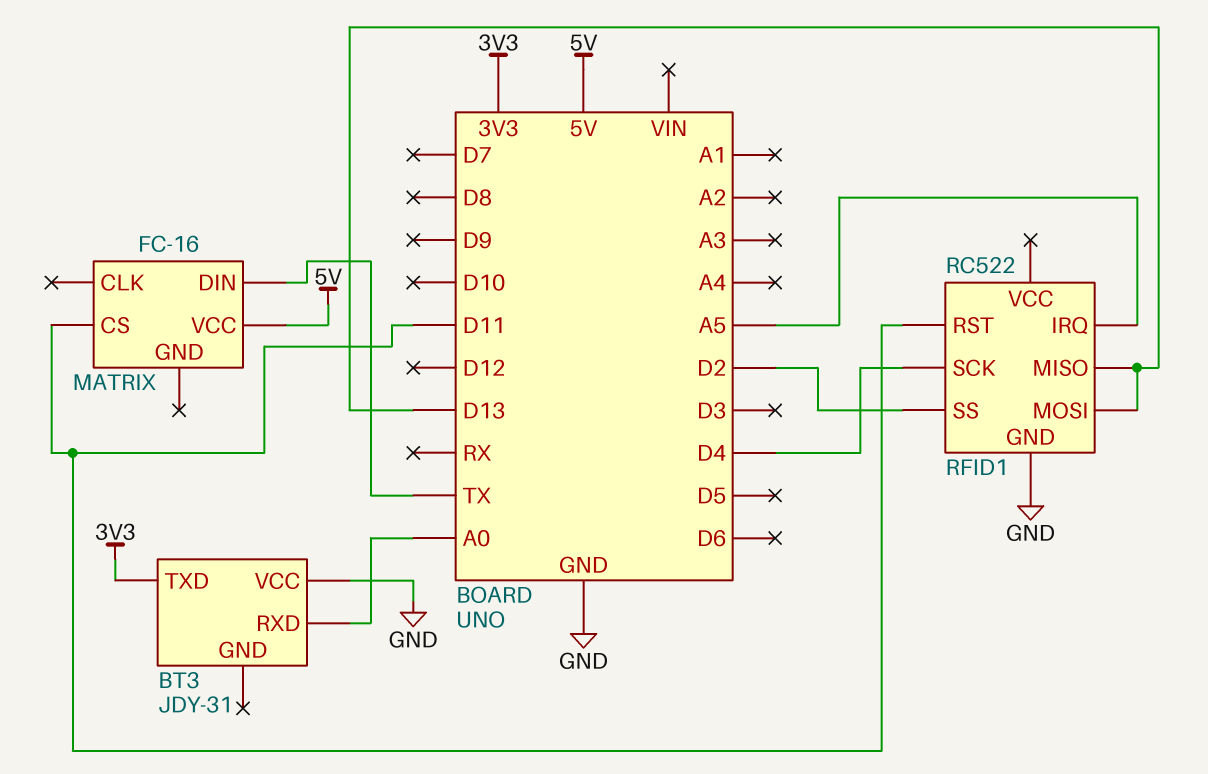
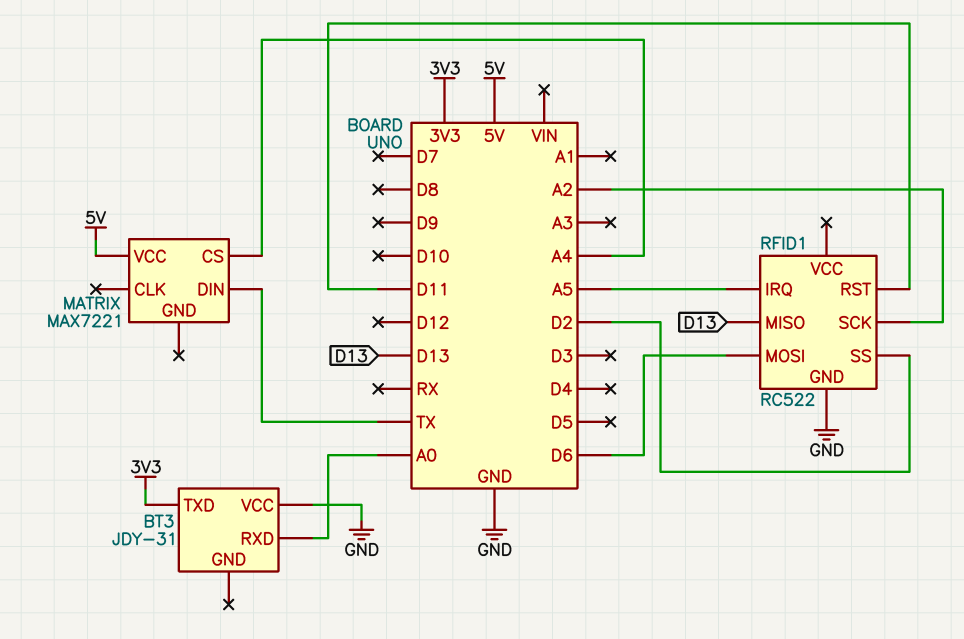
MATRIX: FC-16 -> MAX7221
MATRIX pin CS: D11 -> A4
RFID1 pin MOSI: D13 -> D6
RFID1 pin SCK: D4 -> A2

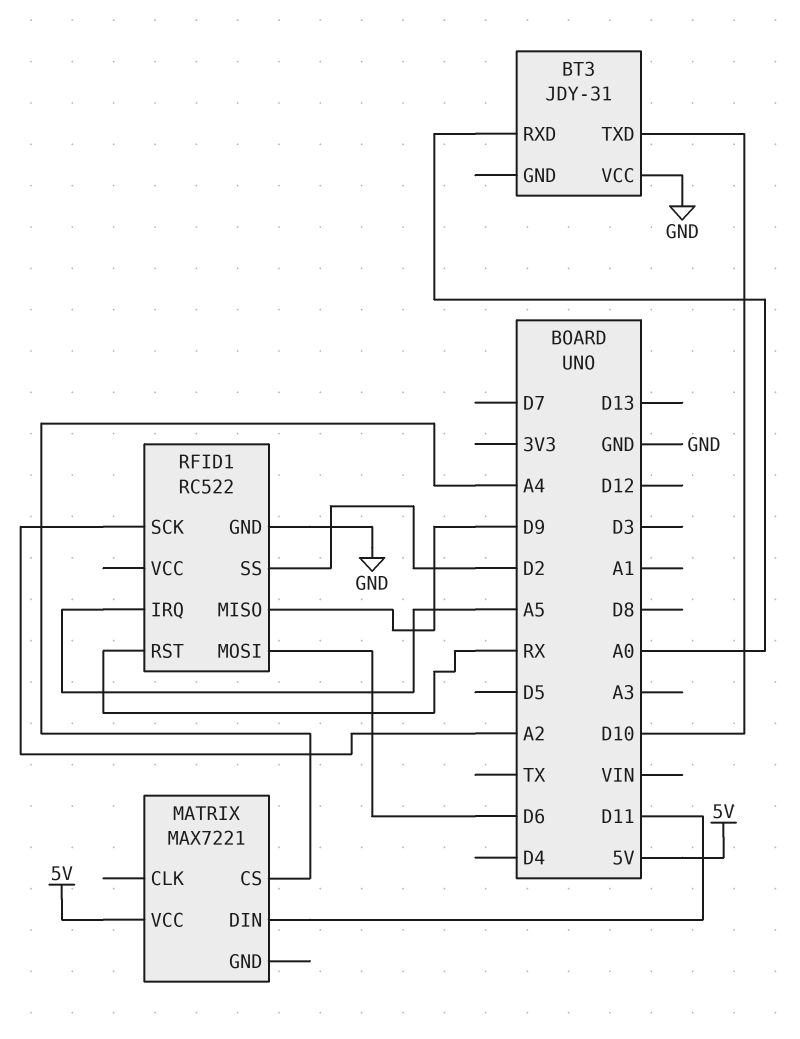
BT3 pin TXD: 3V3 -> D10
MATRIX pin DIN: TX -> D11
RFID1 pin MISO: D13 -> D9
RFID1 pin RST: D11 -> RX

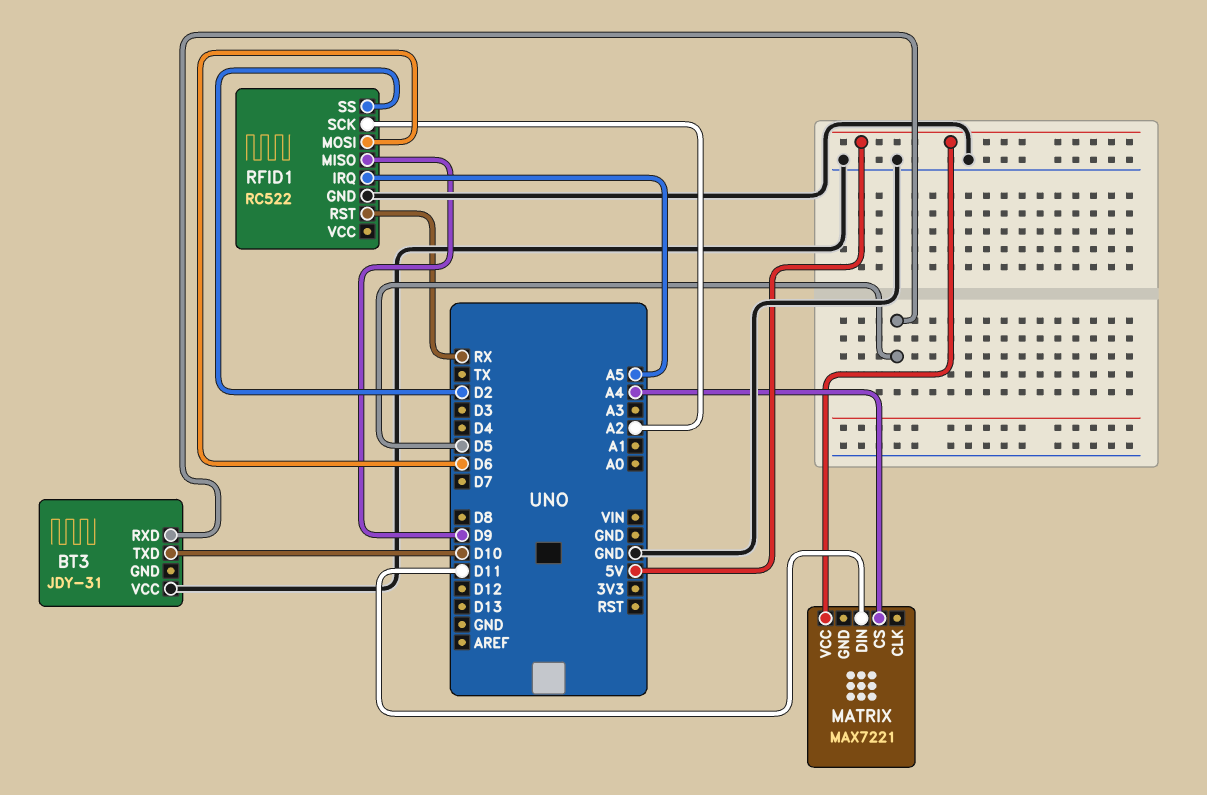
BT3 pin RXD: A0 -> D5

